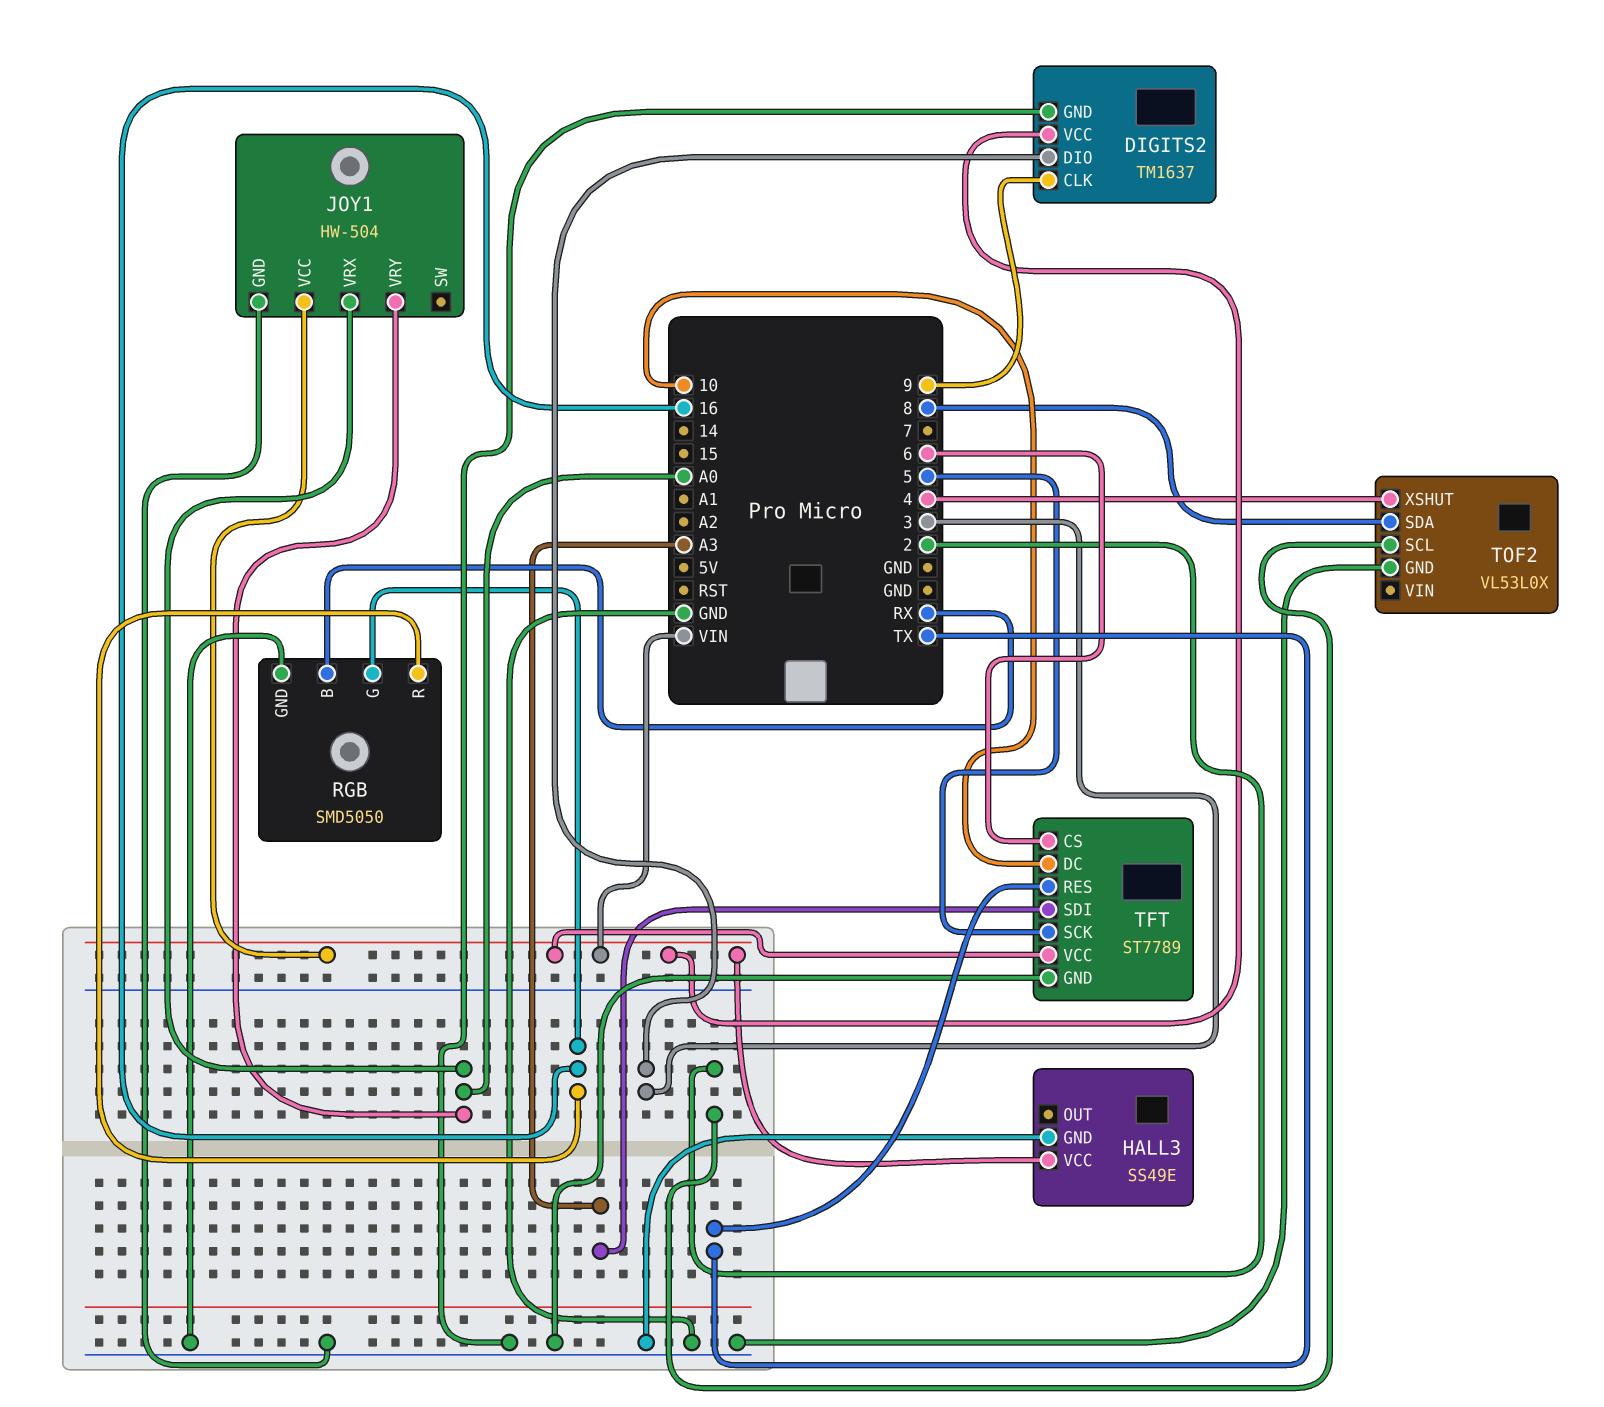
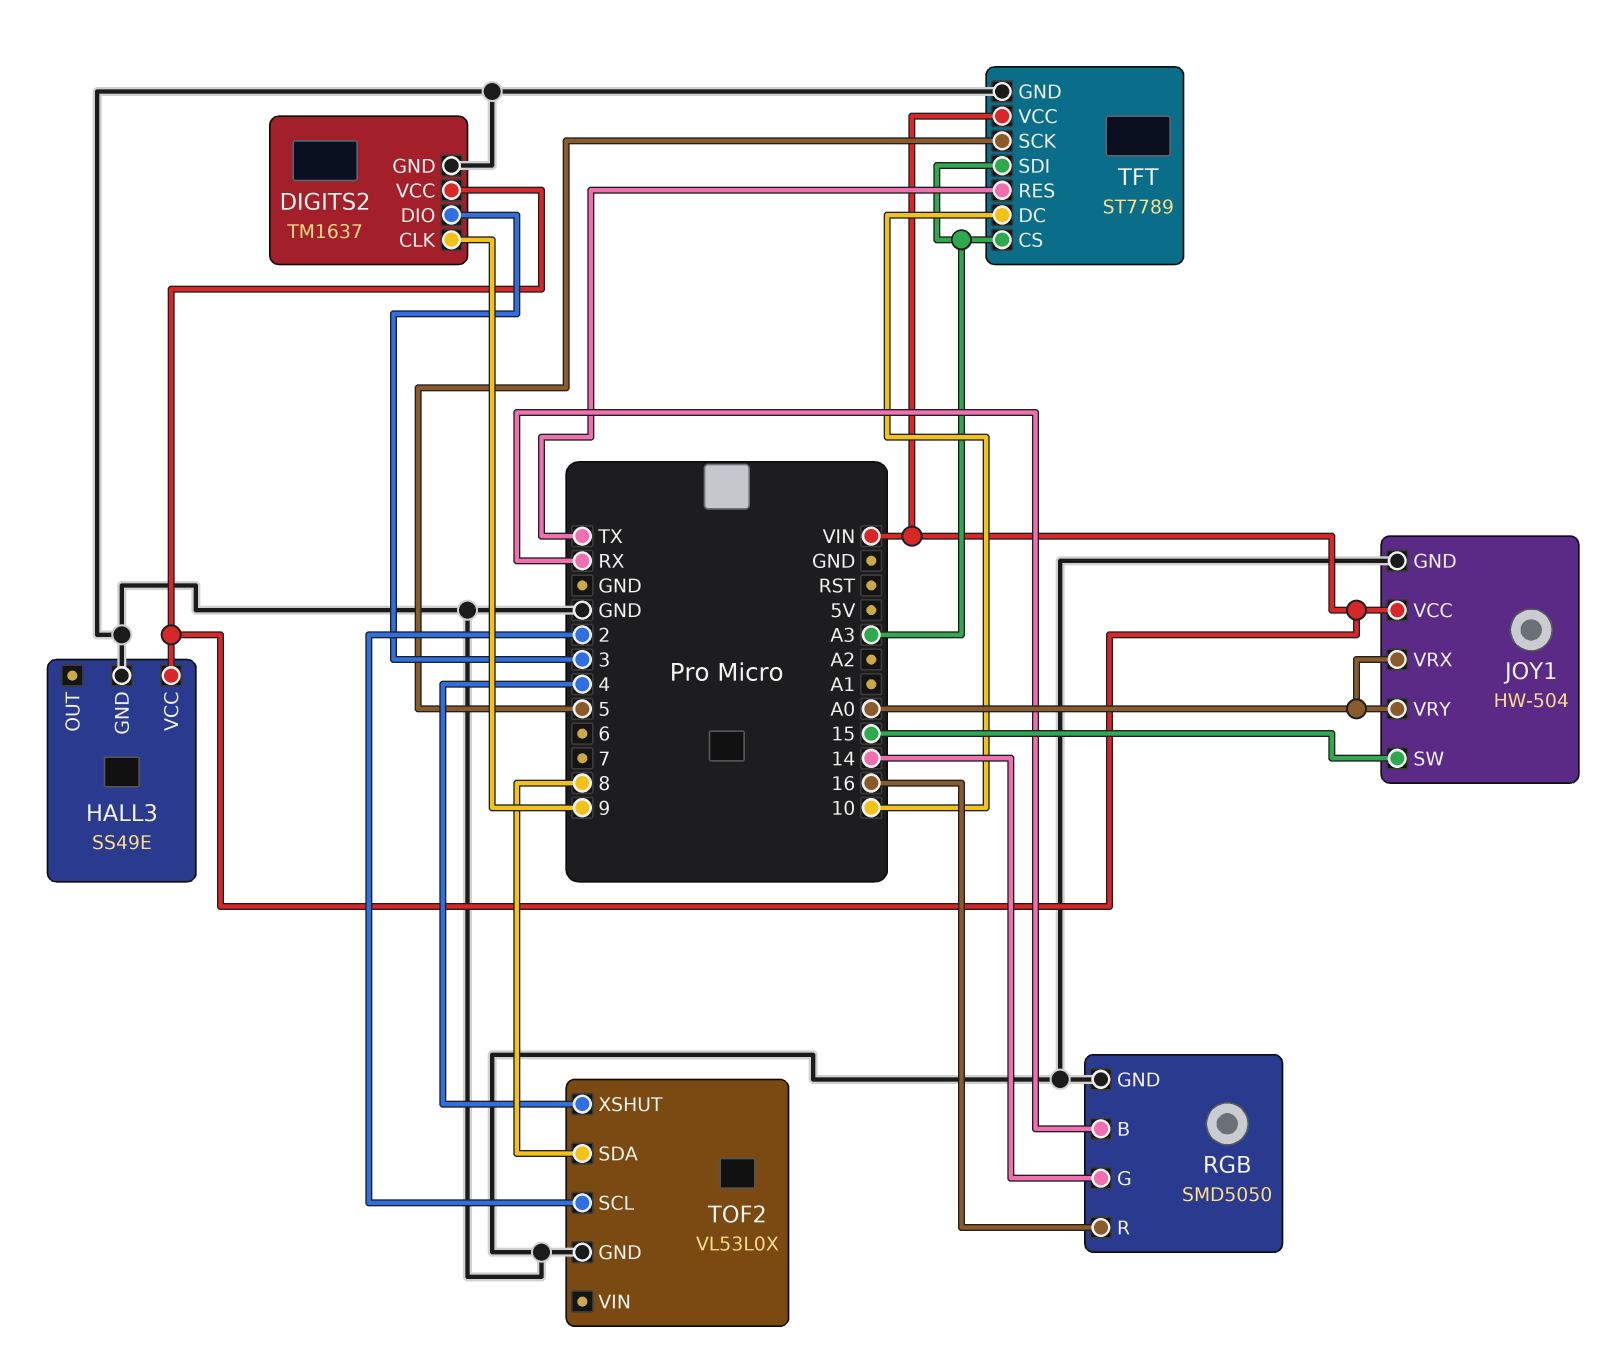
JOY1 pin SW: none -> 15
RGB pin G: 16 -> 14
TFT pin CS: 6 -> A3

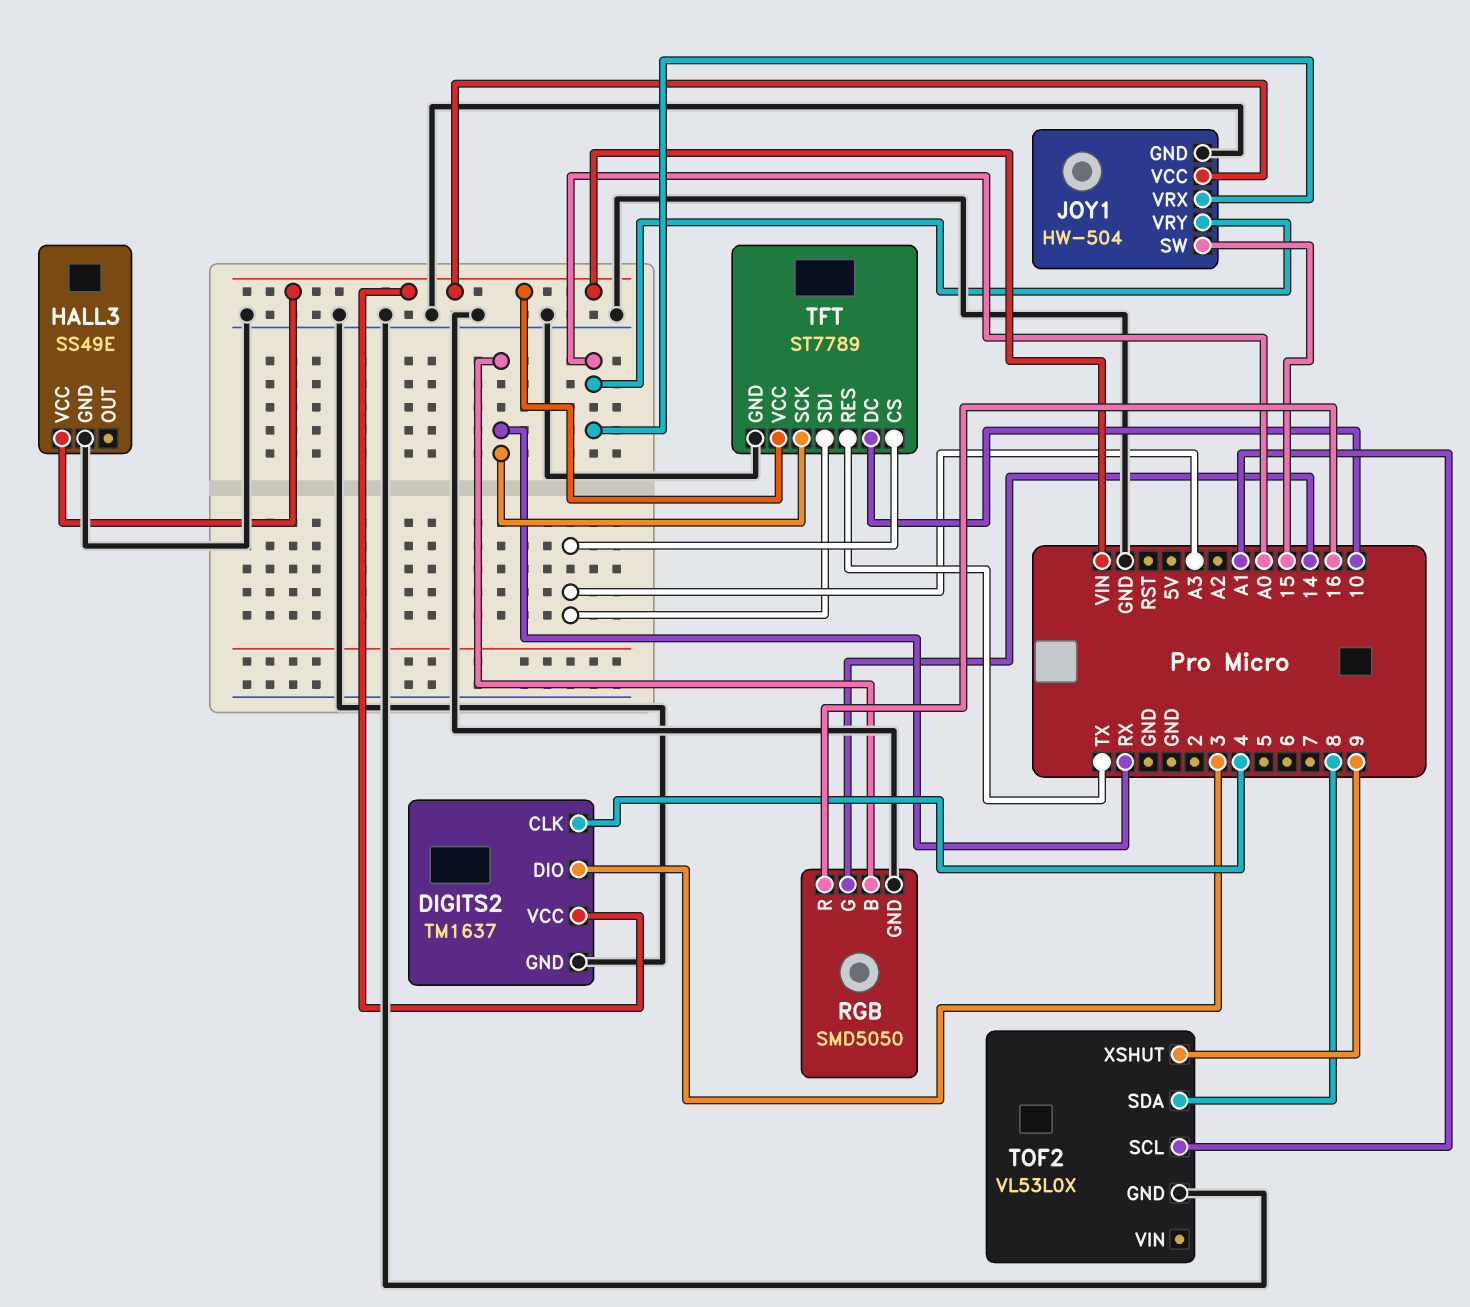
DIGITS2 pin CLK: 9 -> 4
TFT pin SCK: 5 -> RX
TOF2 pin SCL: 2 -> A1
TOF2 pin XSHUT: 4 -> 9

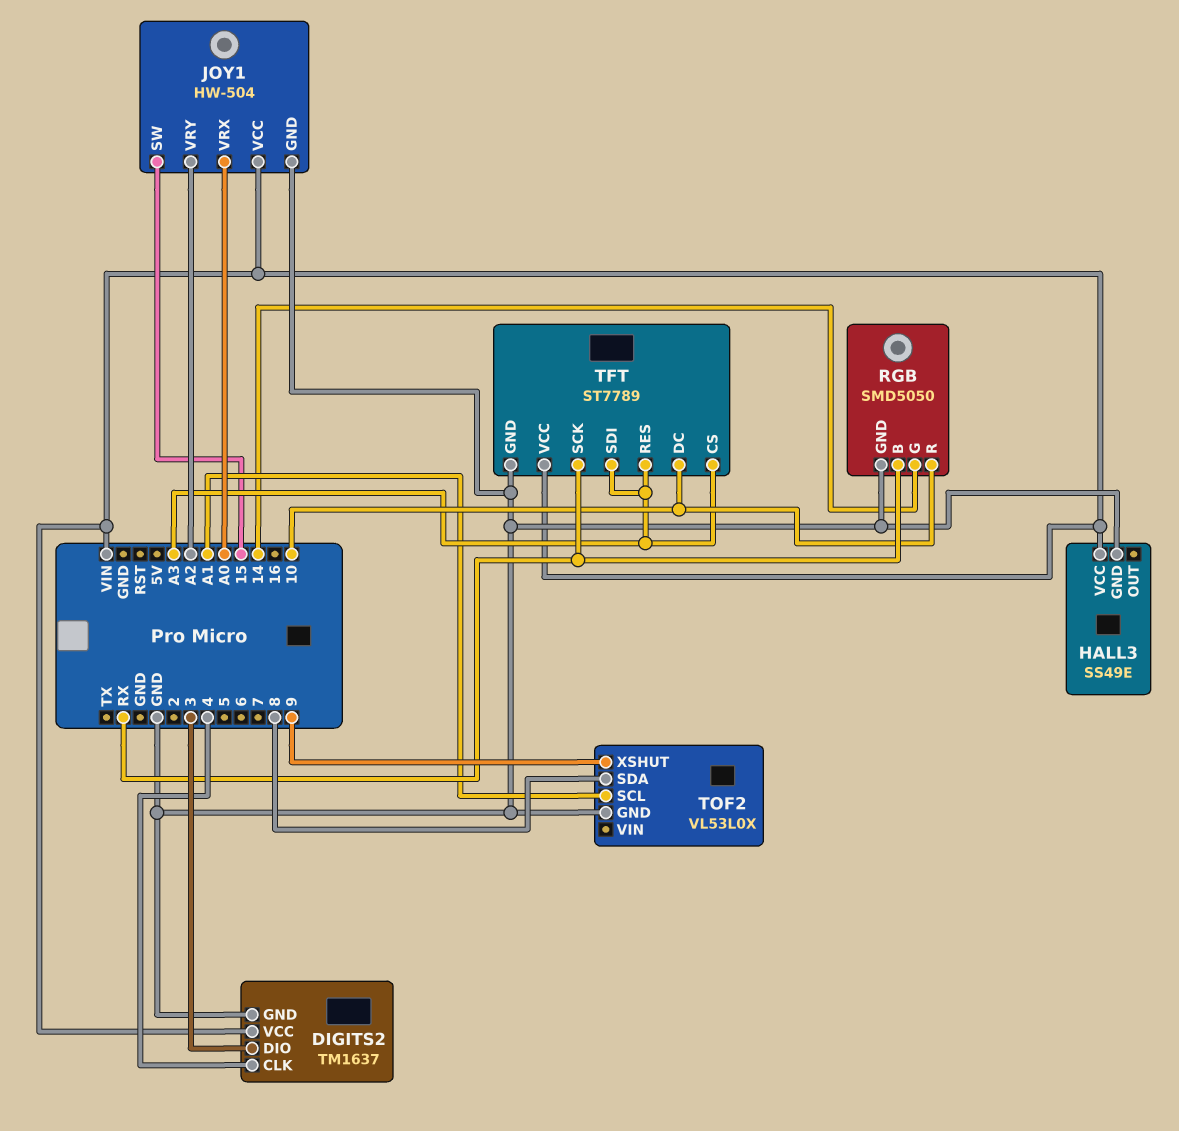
JOY1 pin VRY: A0 -> A2
RGB pin R: 16 -> 10
TFT pin RES: TX -> A3

